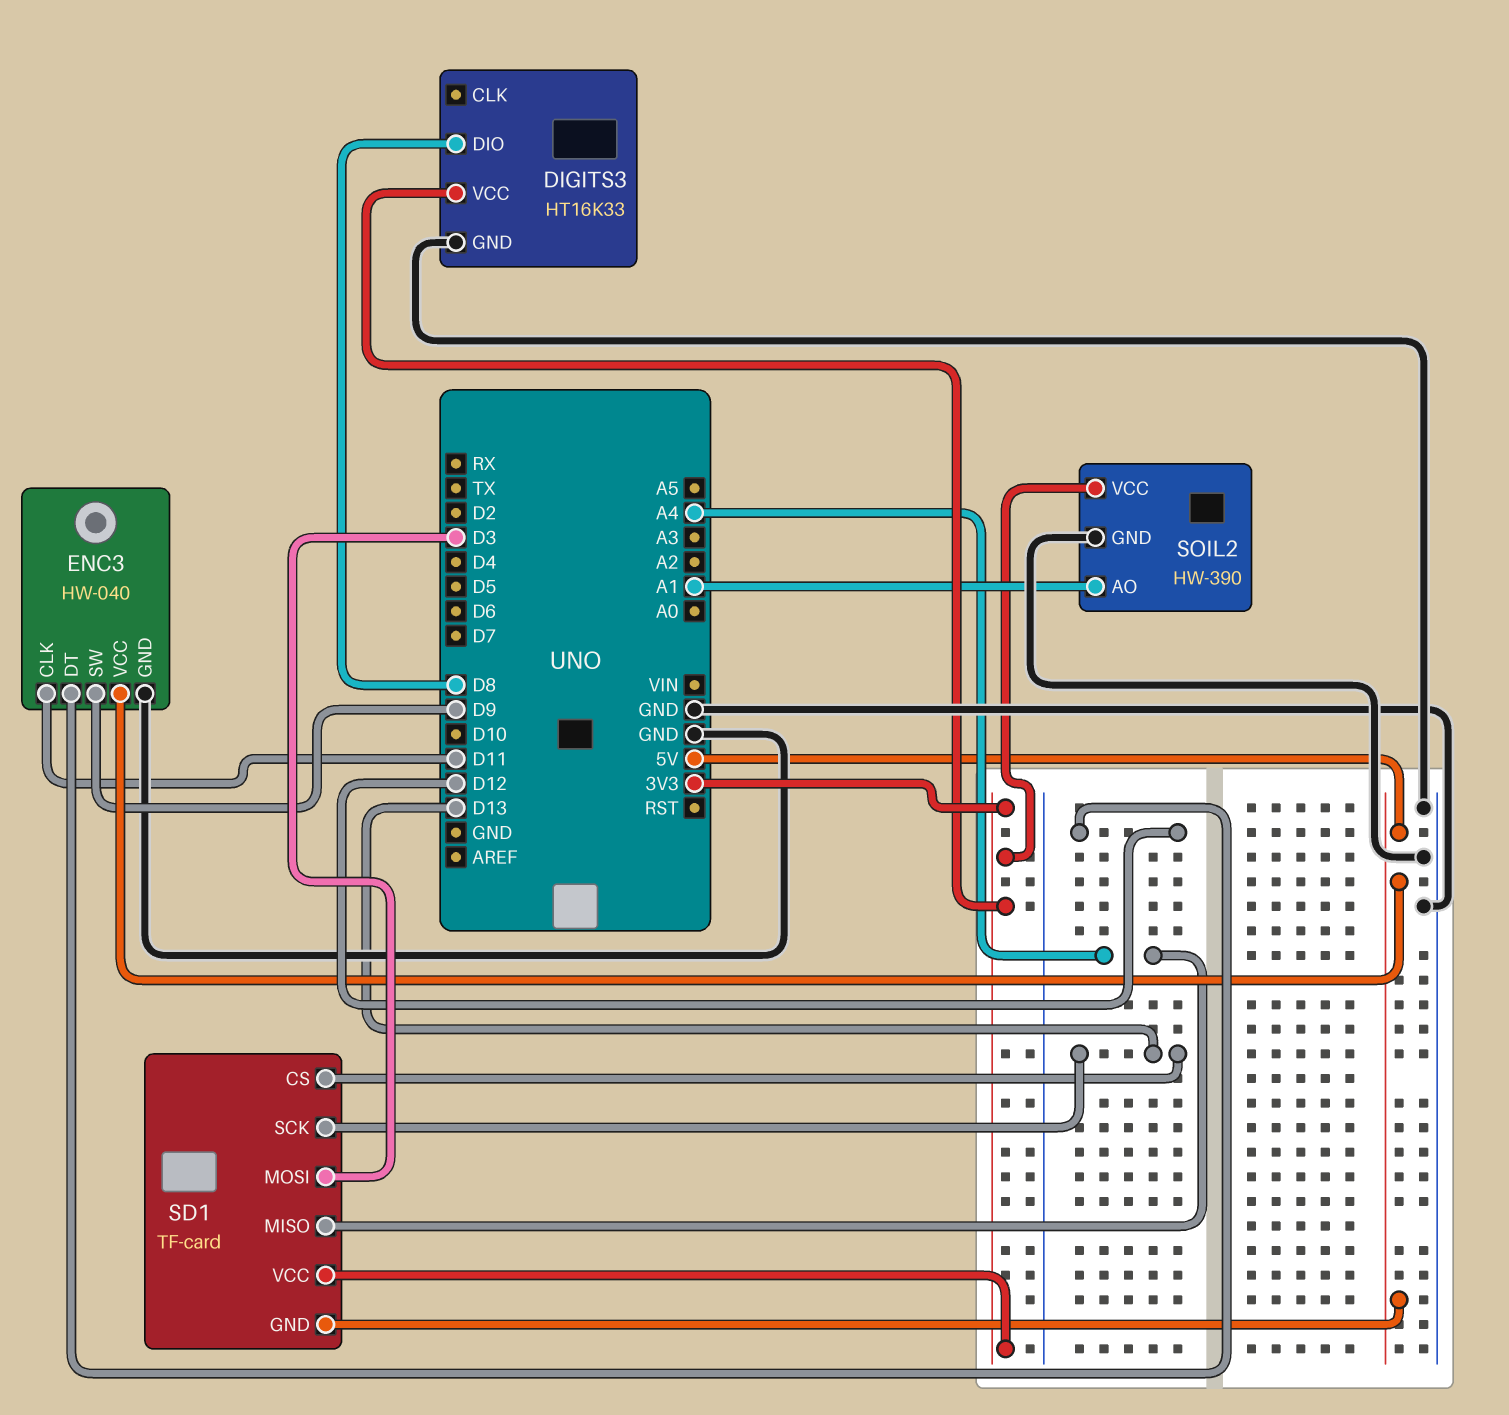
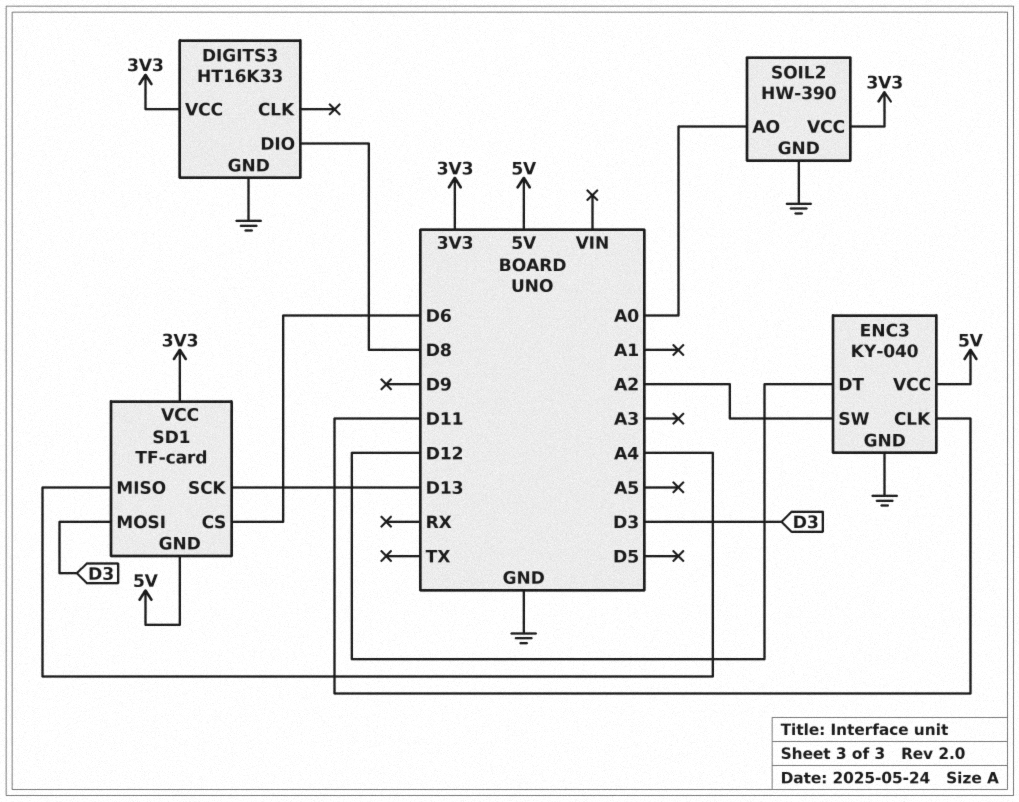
ENC3: HW-040 -> KY-040
ENC3 pin SW: D9 -> A2
SD1 pin CS: D13 -> D6
SOIL2 pin AO: A1 -> A0

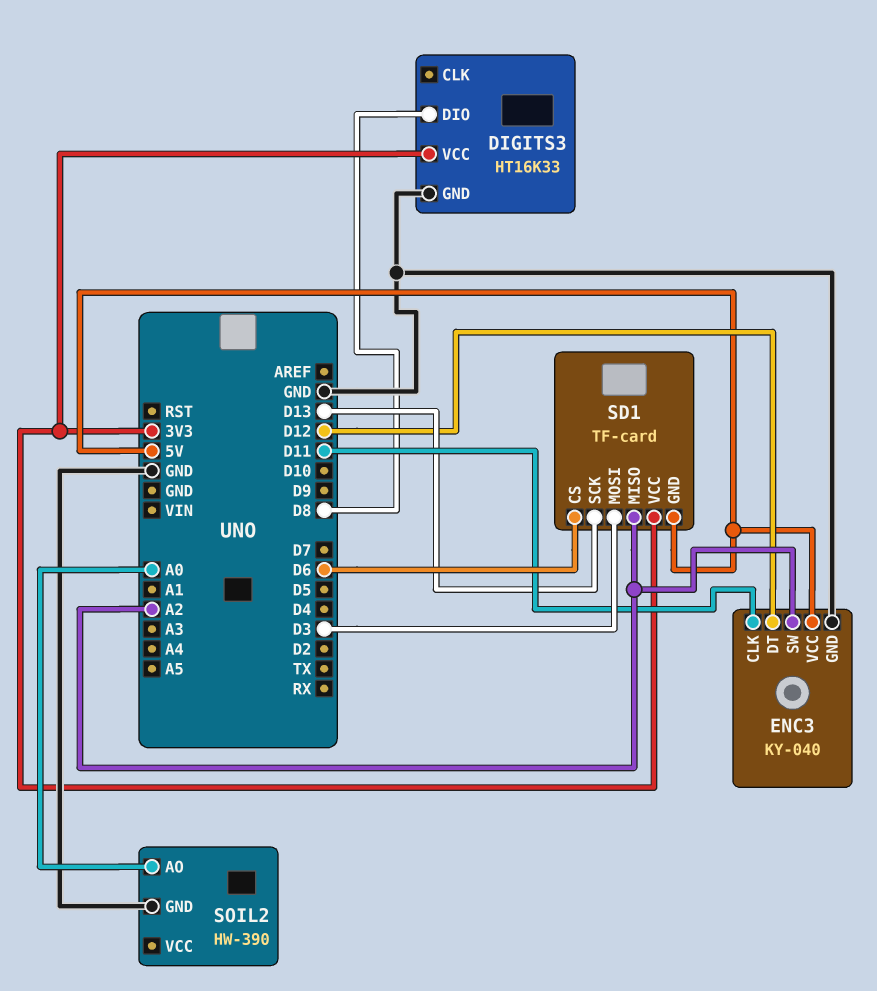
SD1 pin MISO: A4 -> A2
SOIL2 pin VCC: 3V3 -> none

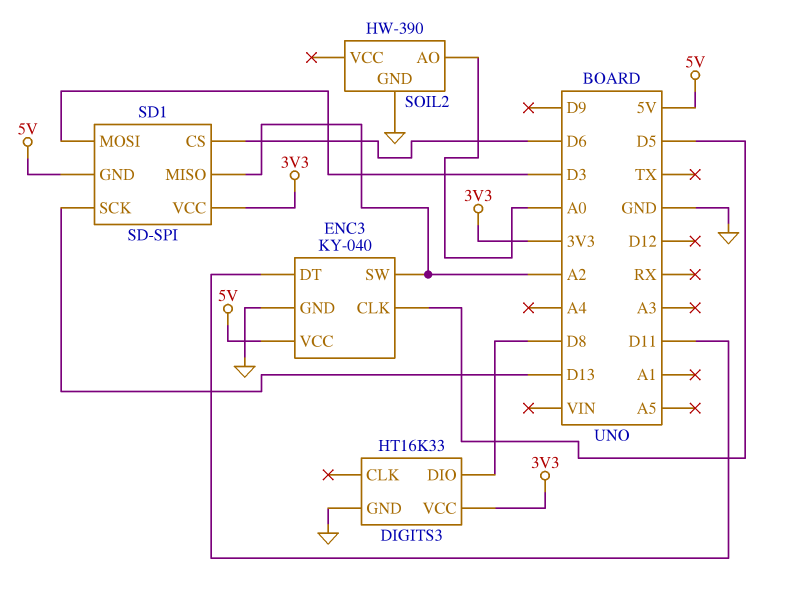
ENC3 pin CLK: D11 -> D5
ENC3 pin DT: D12 -> D11
SD1: TF-card -> SD-SPI

